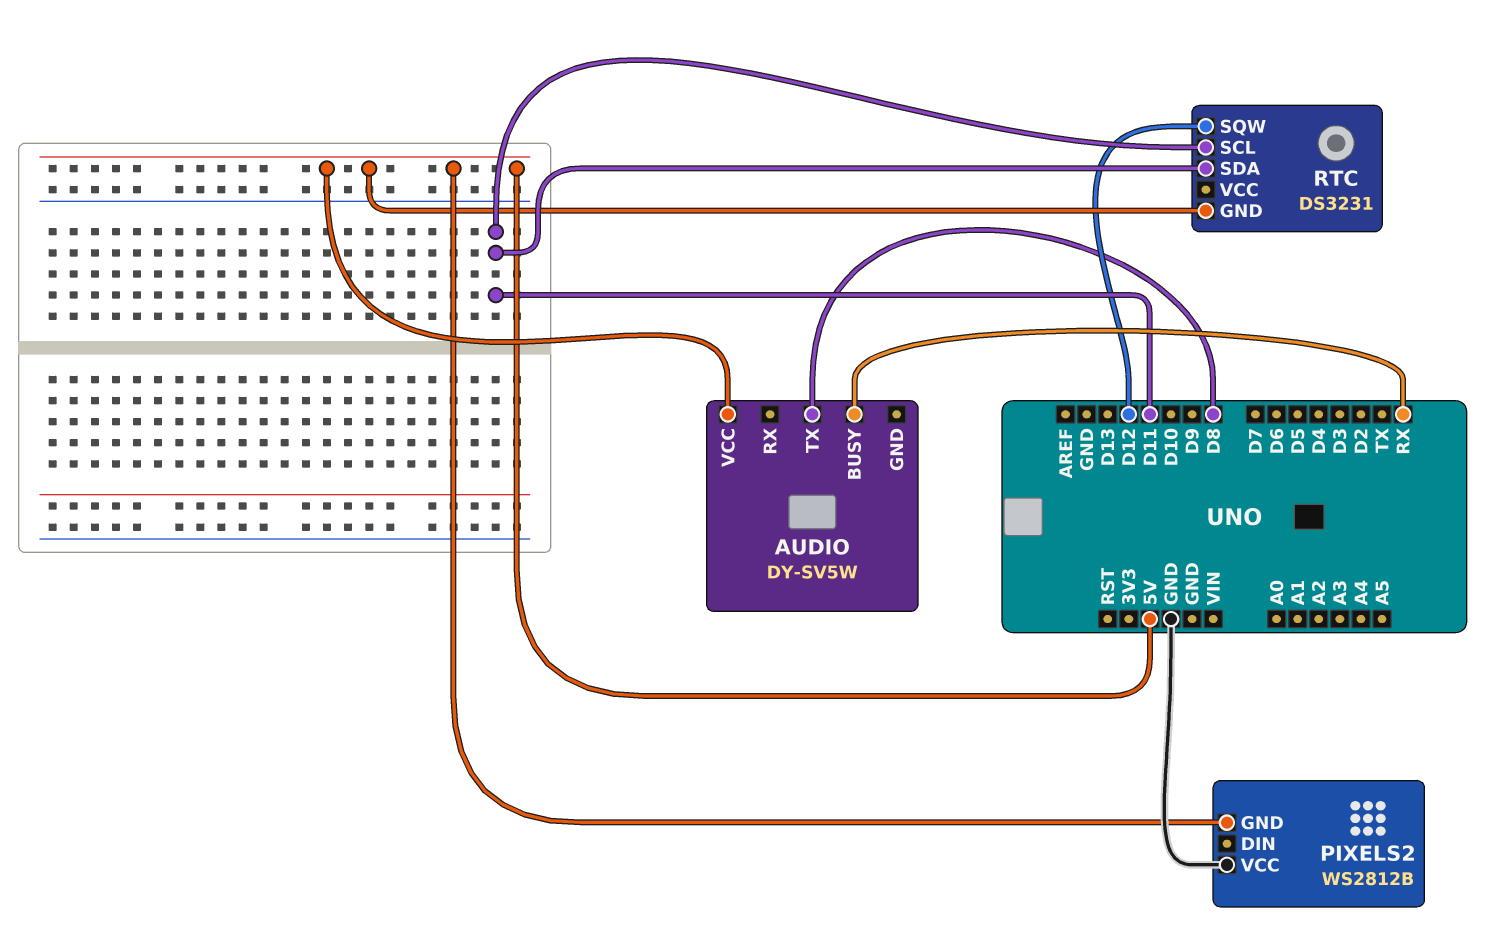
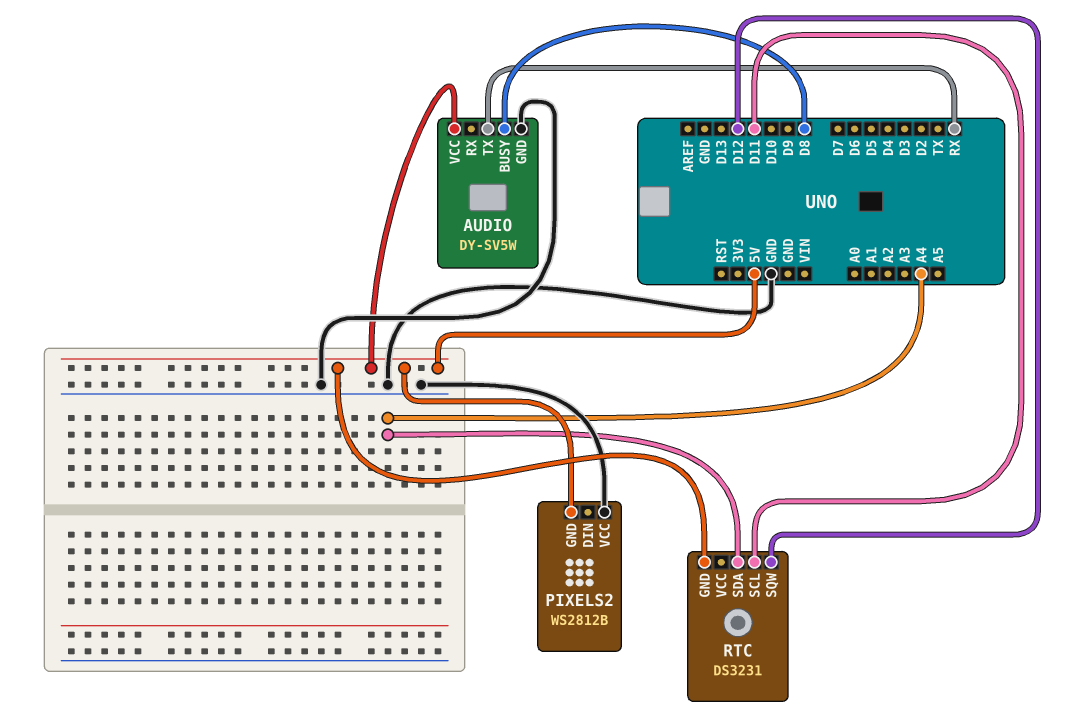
AUDIO pin BUSY: RX -> D8
AUDIO pin GND: none -> GND
AUDIO pin TX: D8 -> RX
RTC pin SDA: D11 -> A4

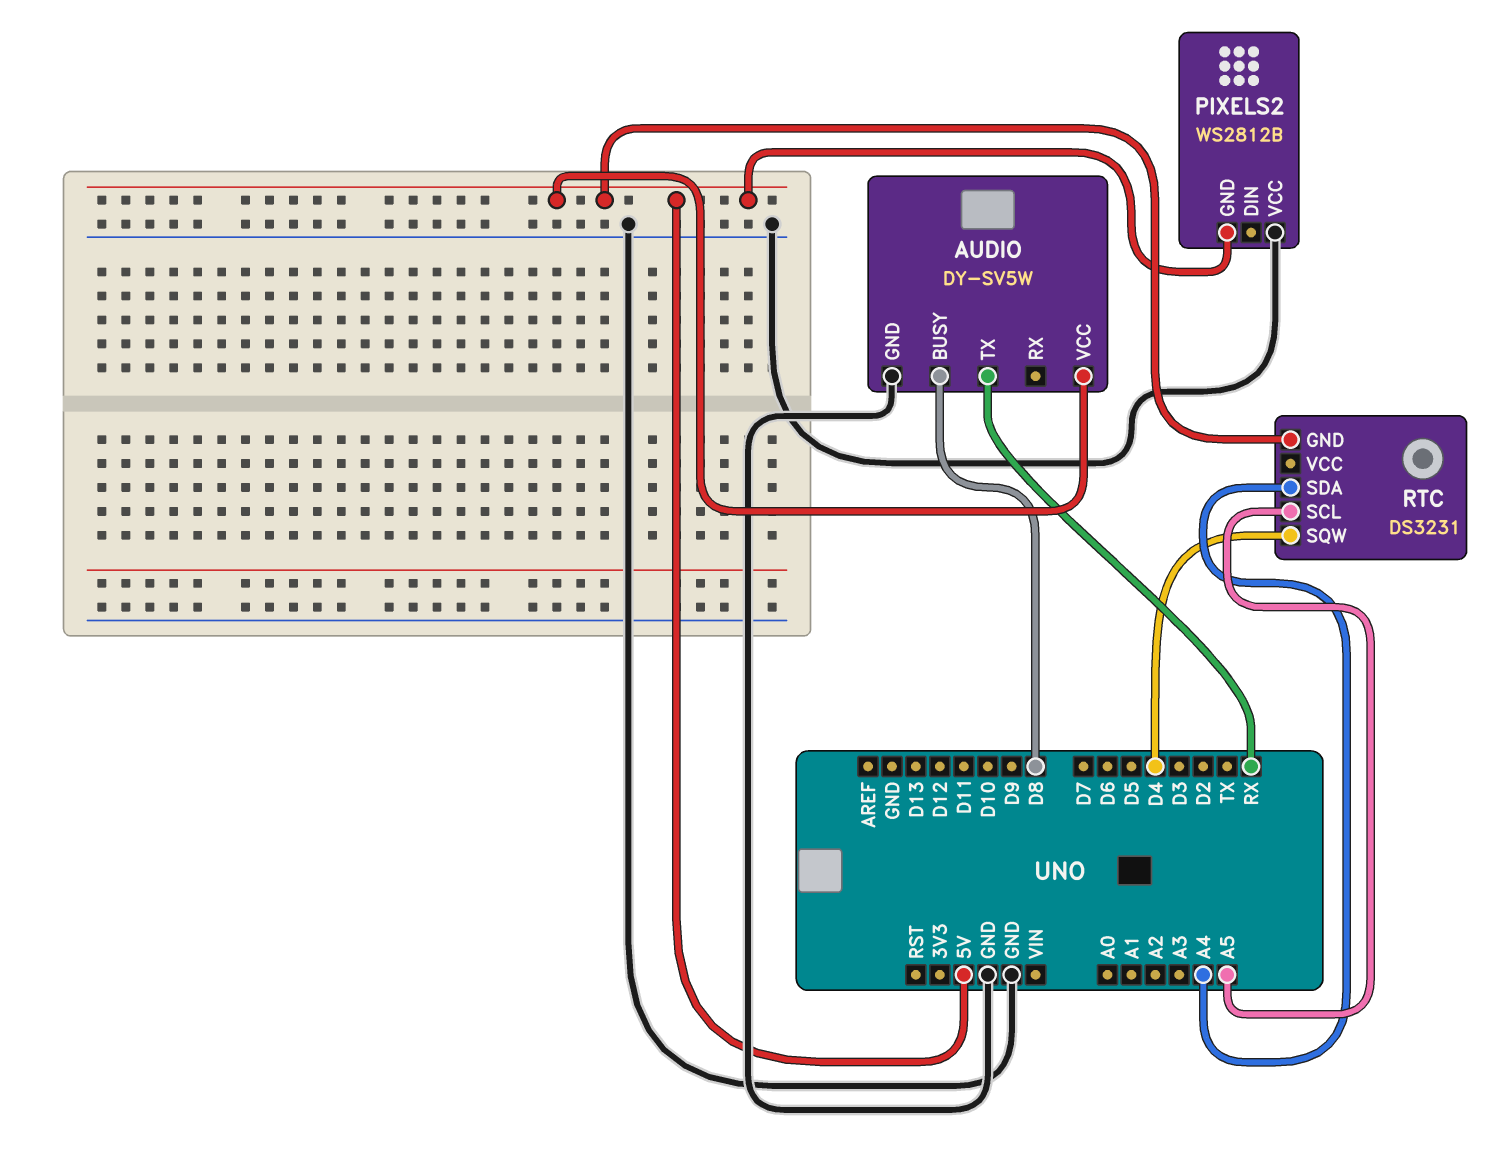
RTC pin SCL: D11 -> A5
RTC pin SQW: D12 -> D4

